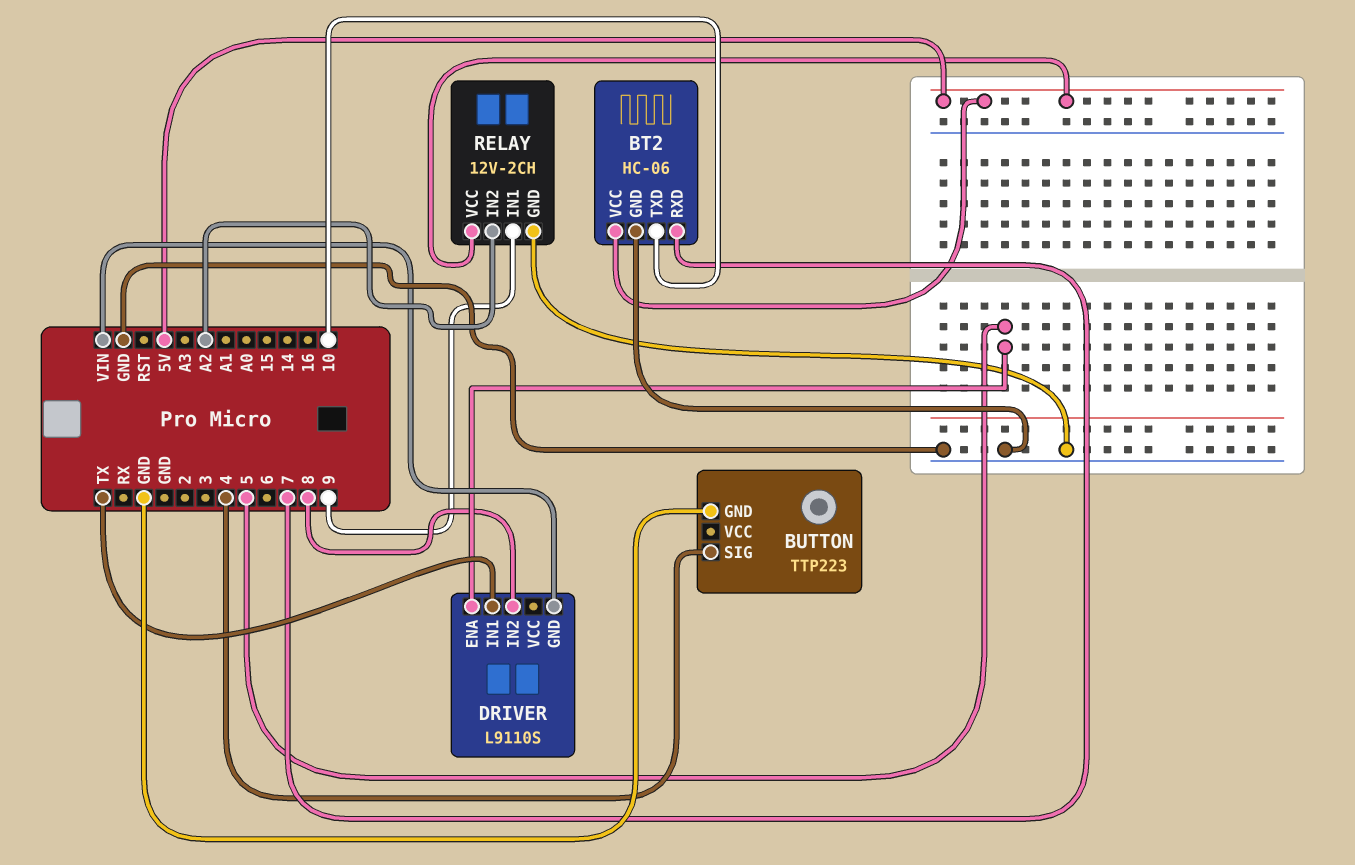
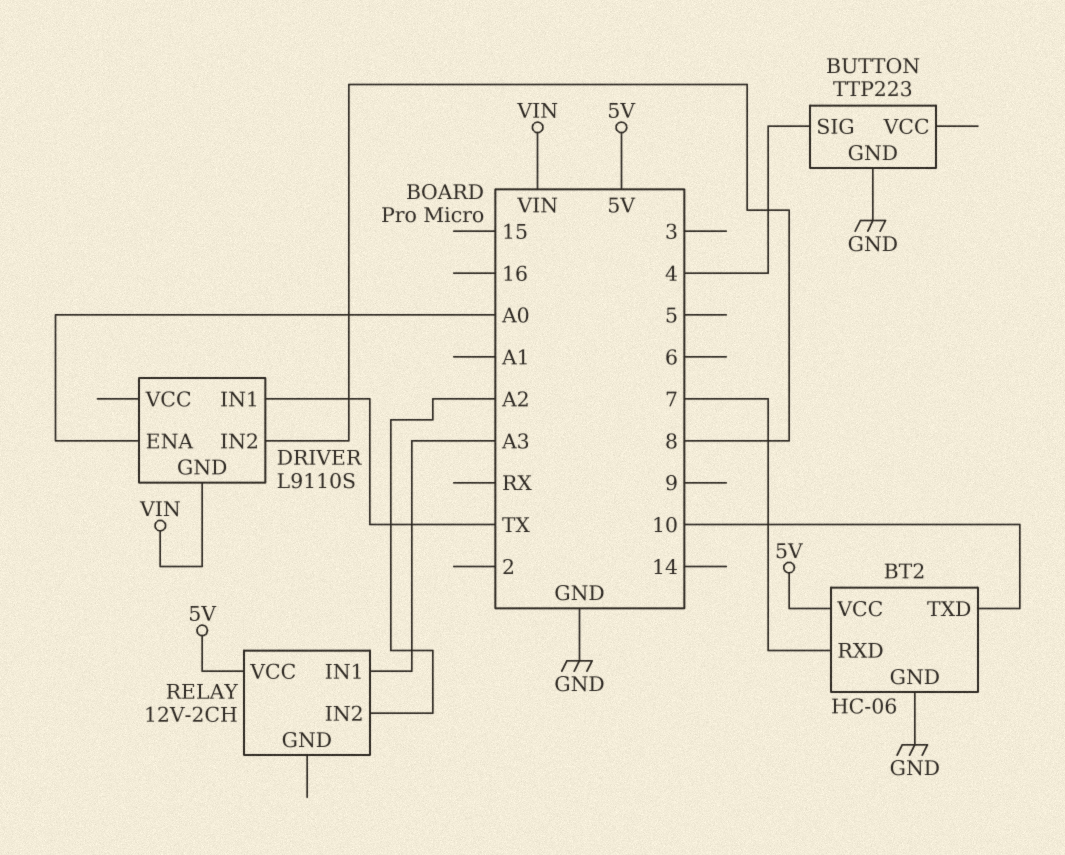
DRIVER pin ENA: 5 -> A0
RELAY pin GND: GND -> none
RELAY pin IN1: 9 -> A3

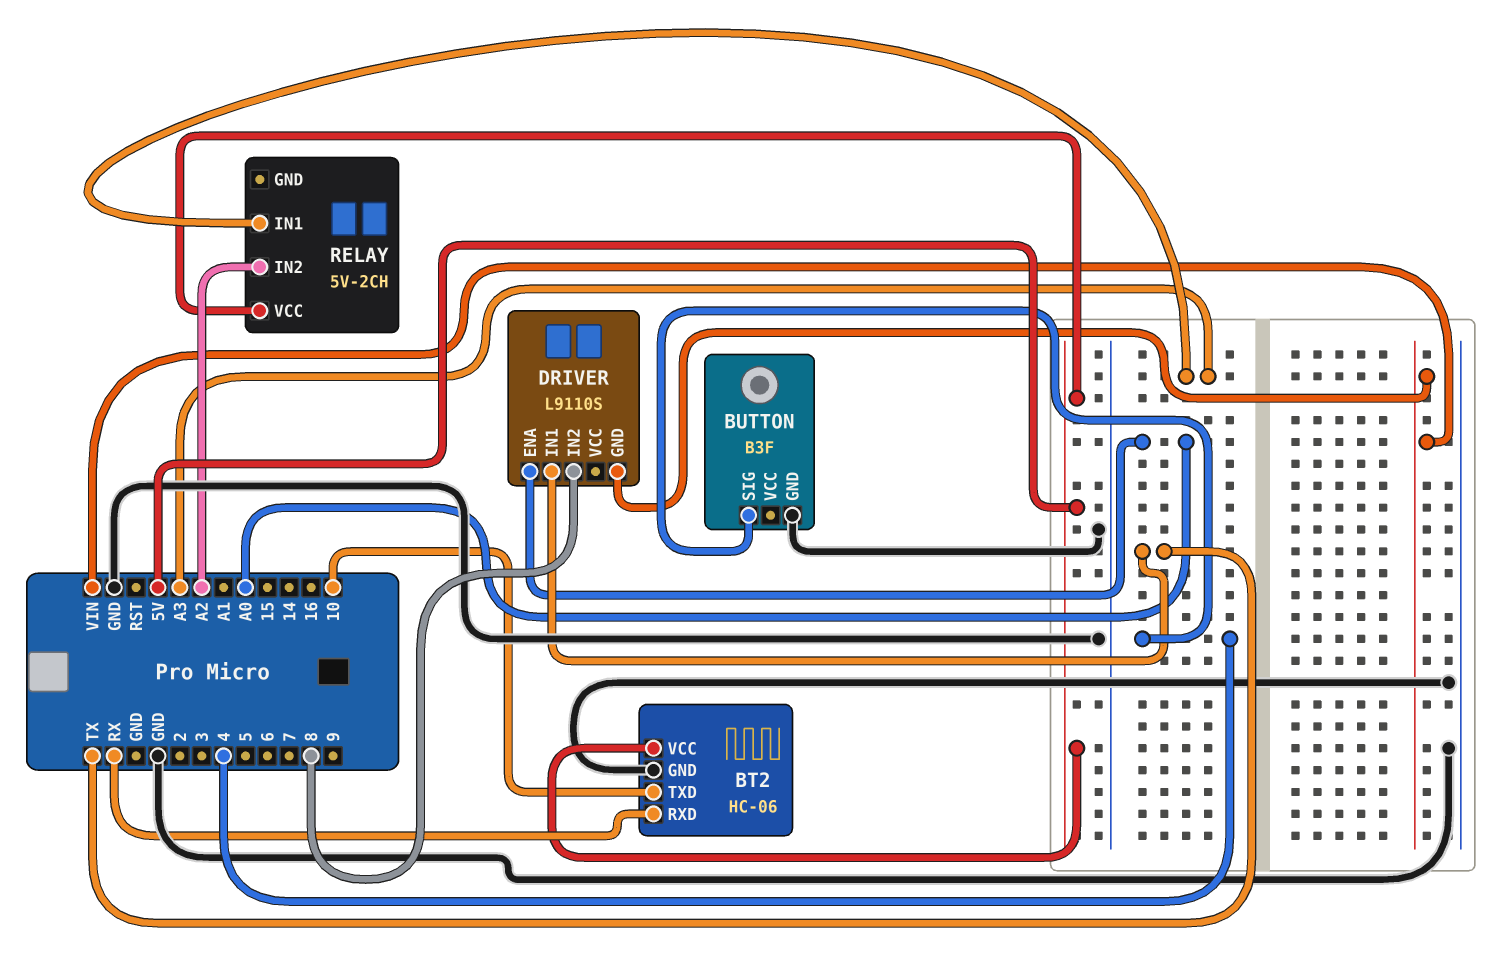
BT2 pin RXD: 7 -> RX
BUTTON: TTP223 -> B3F
RELAY: 12V-2CH -> 5V-2CH

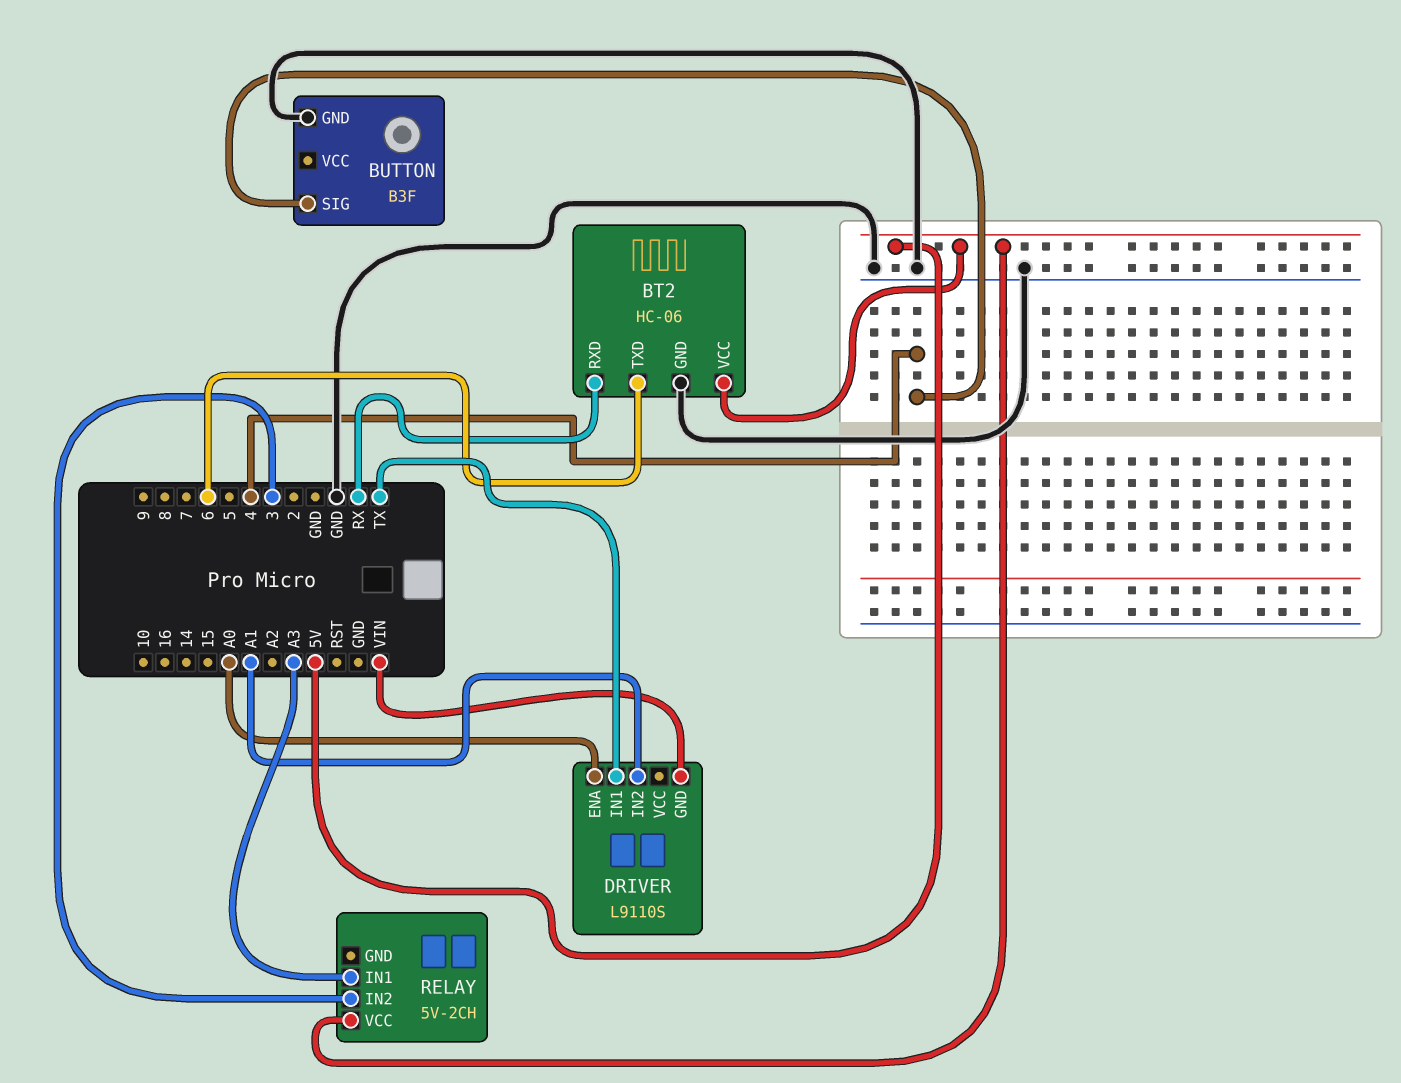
BT2 pin TXD: 10 -> 6
DRIVER pin IN2: 8 -> A1
RELAY pin IN2: A2 -> 3

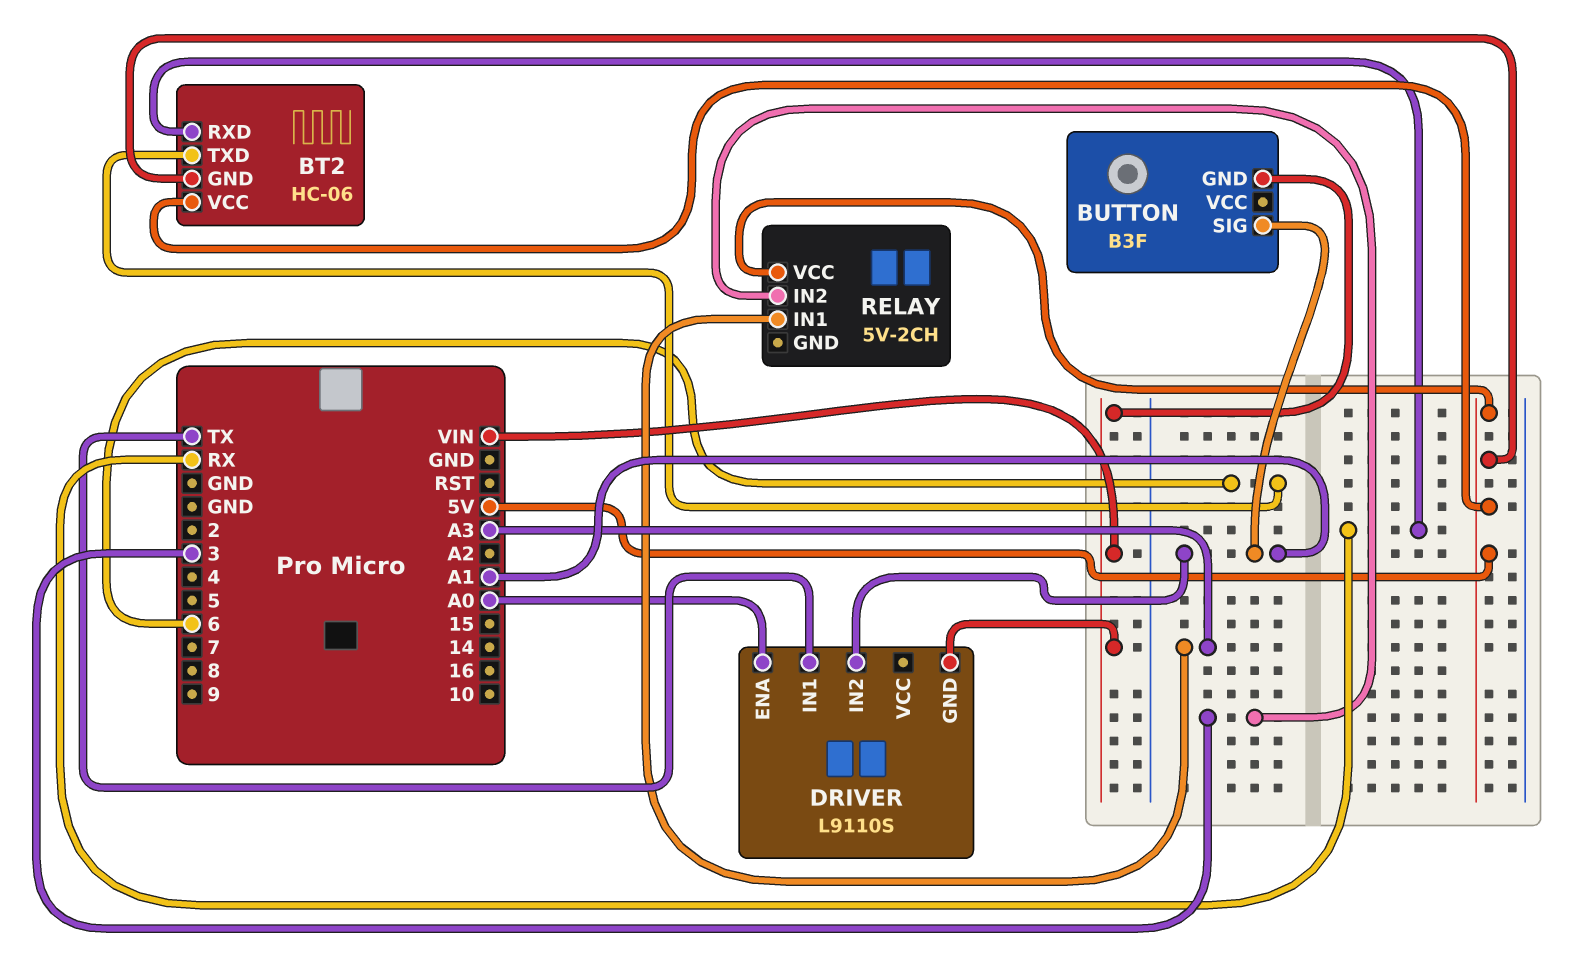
BT2 pin GND: GND -> 5V
BUTTON pin GND: GND -> VIN
BUTTON pin SIG: 4 -> A1

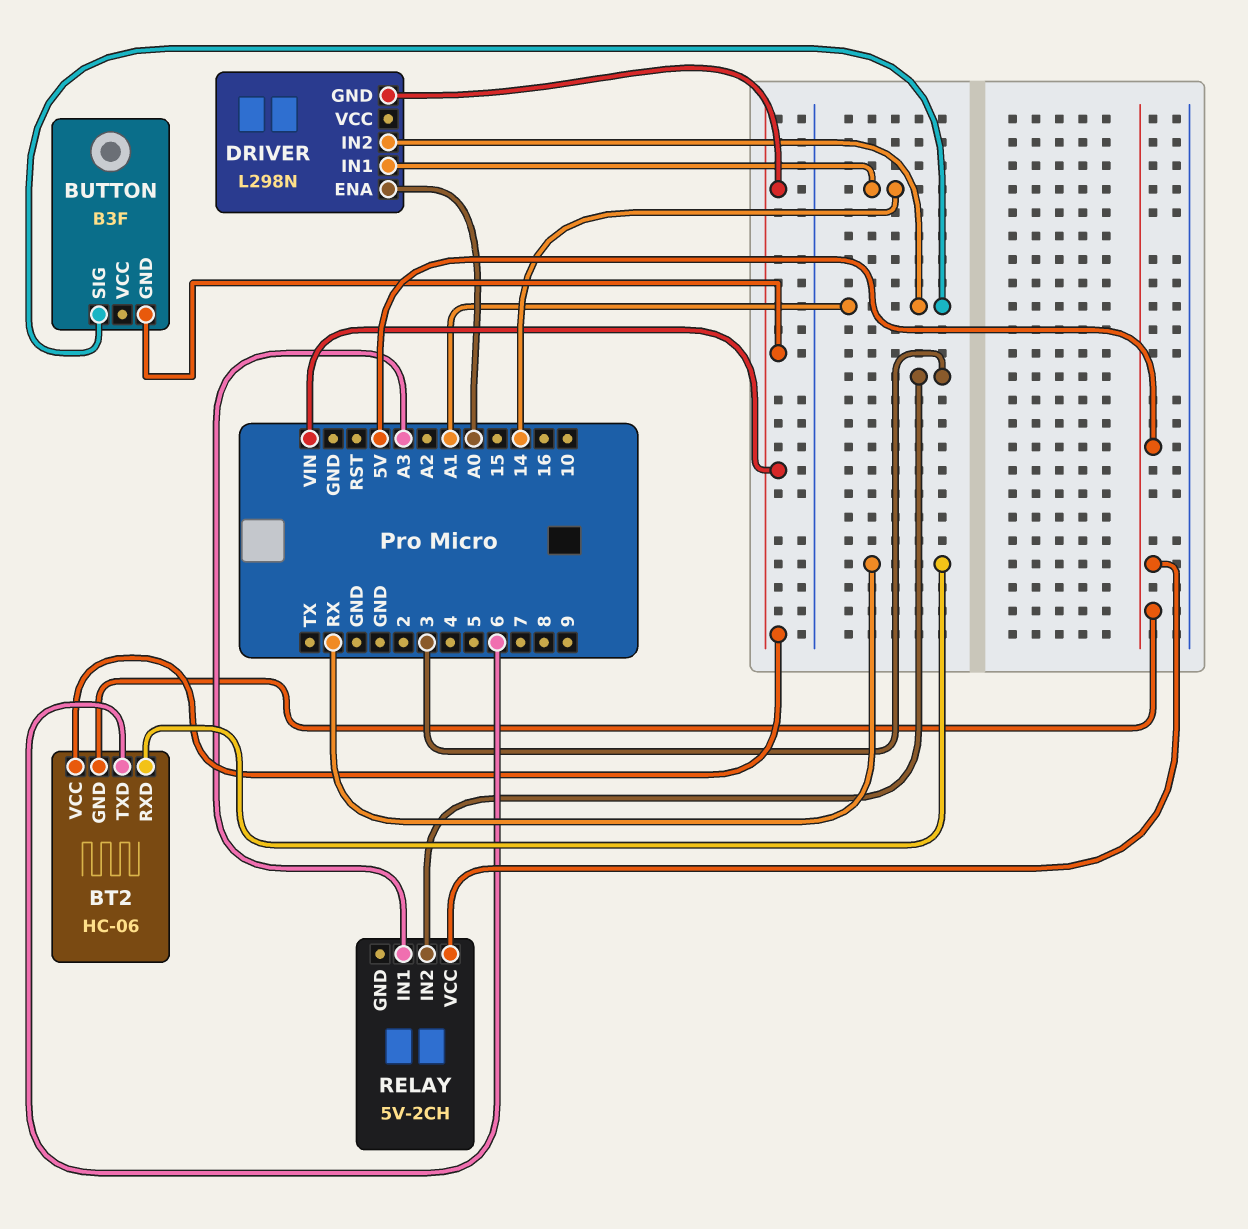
BT2 pin VCC: 5V -> VIN
DRIVER: L9110S -> L298N
DRIVER pin IN1: TX -> 14

